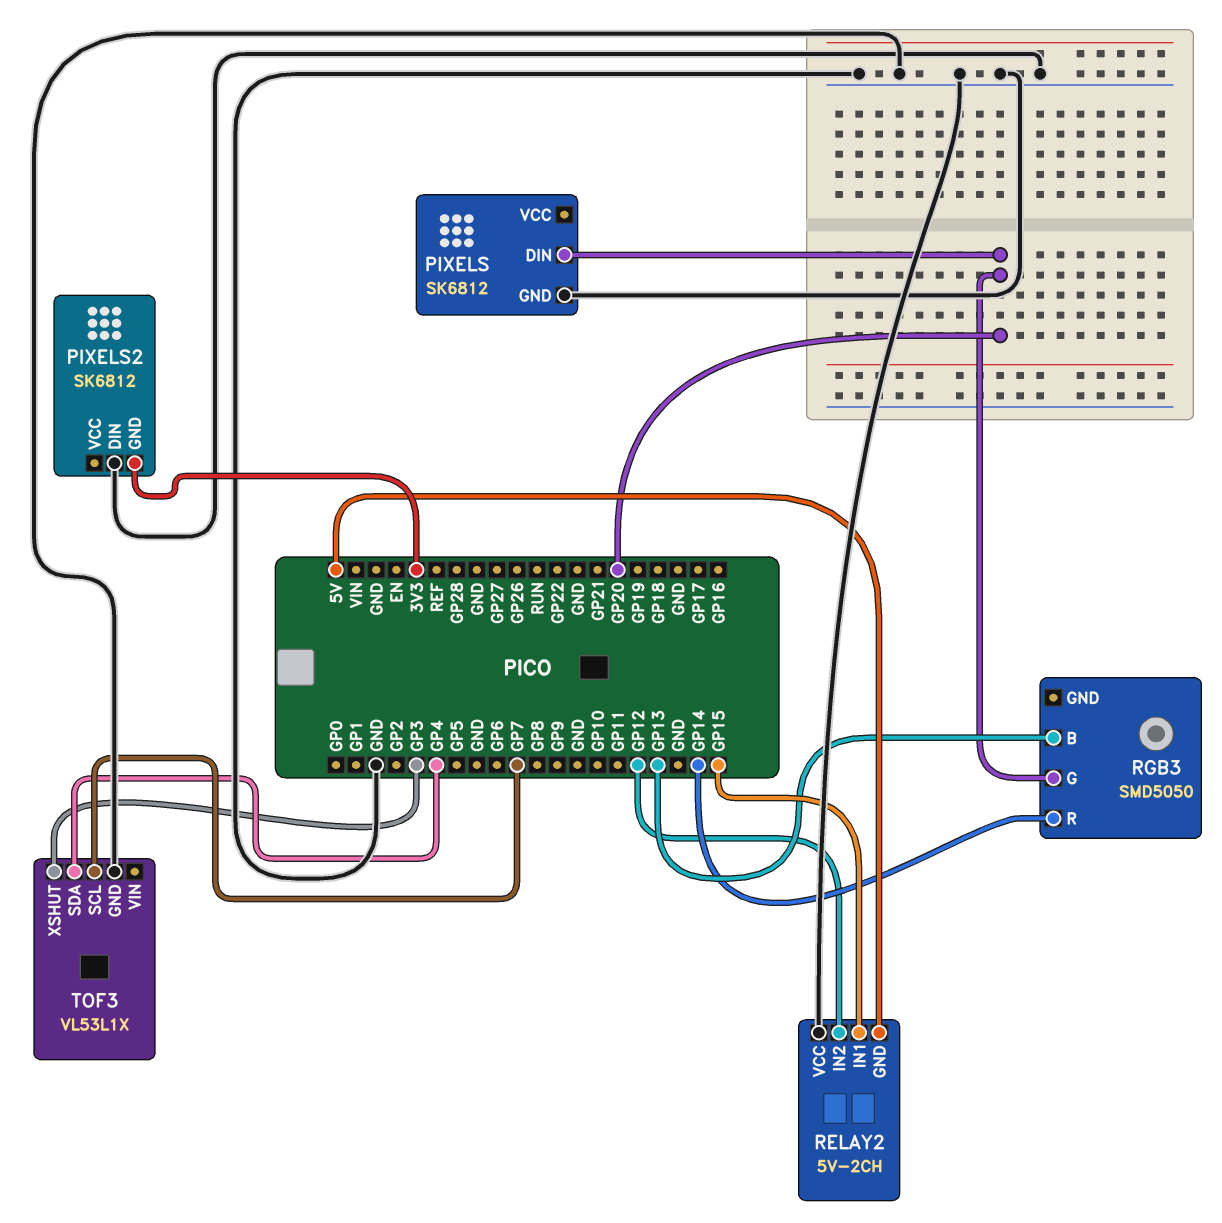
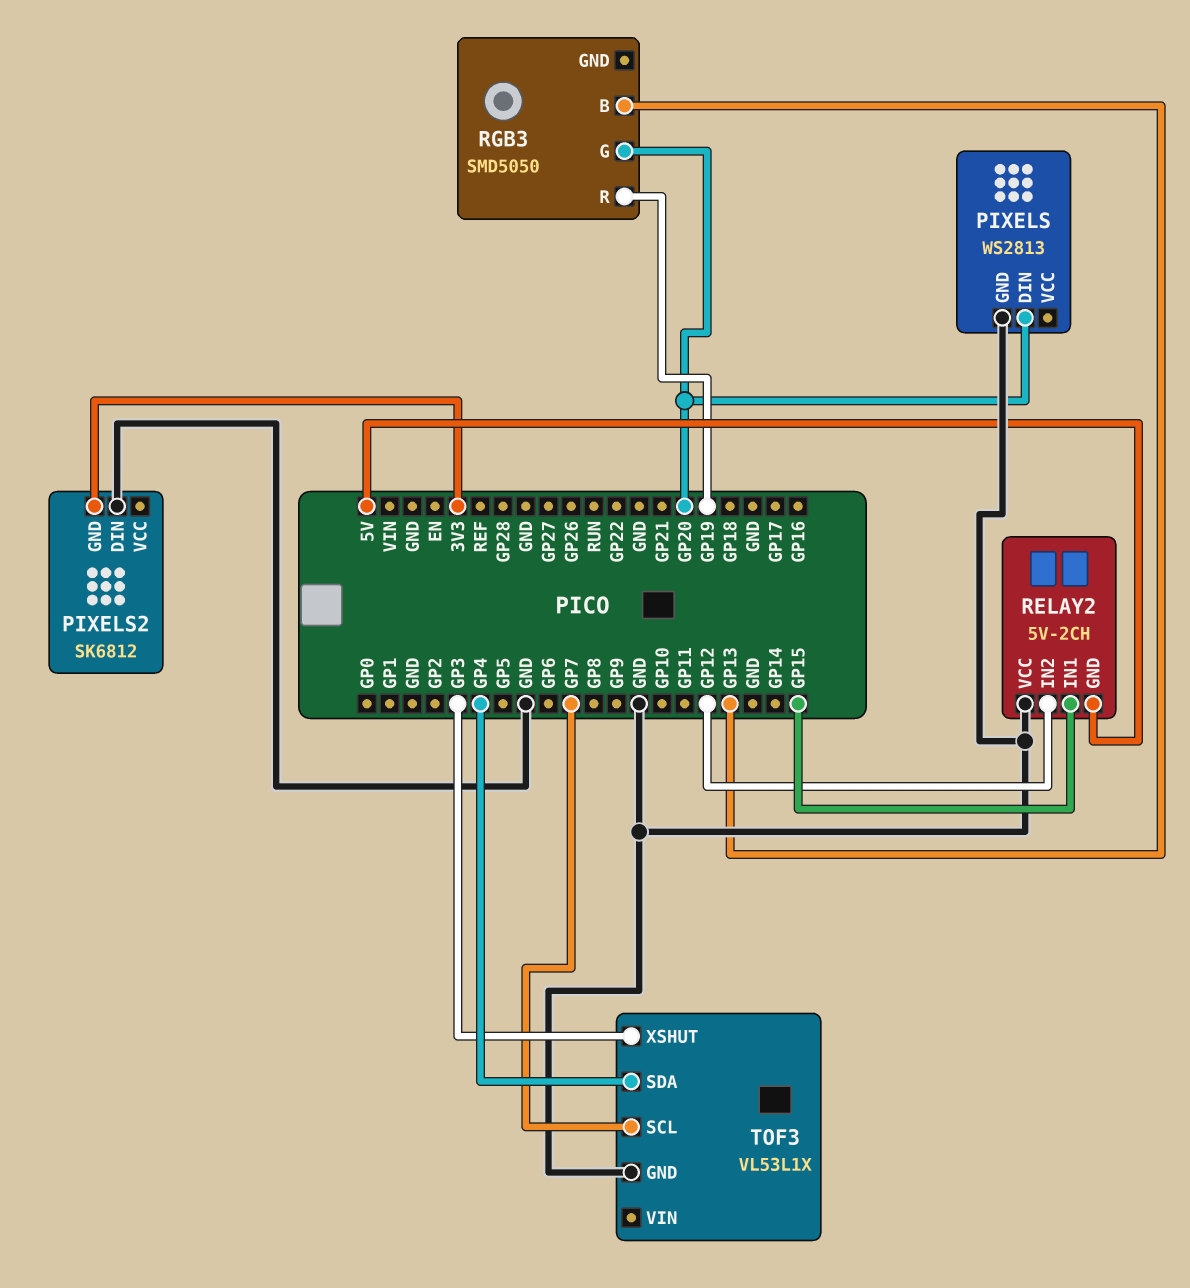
PIXELS: SK6812 -> WS2813
RGB3 pin R: GP14 -> GP19

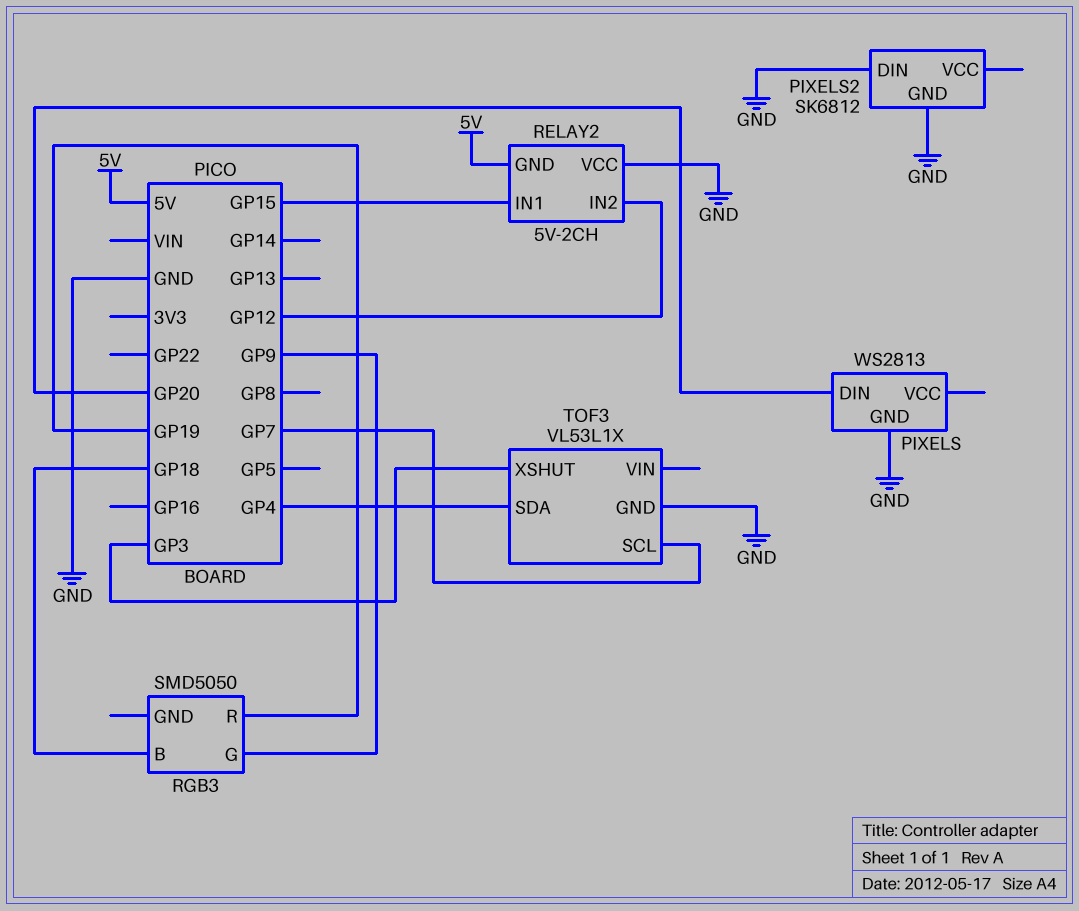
PIXELS2 pin GND: 3V3 -> GND
RGB3 pin B: GP13 -> GP18
RGB3 pin G: GP20 -> GP9

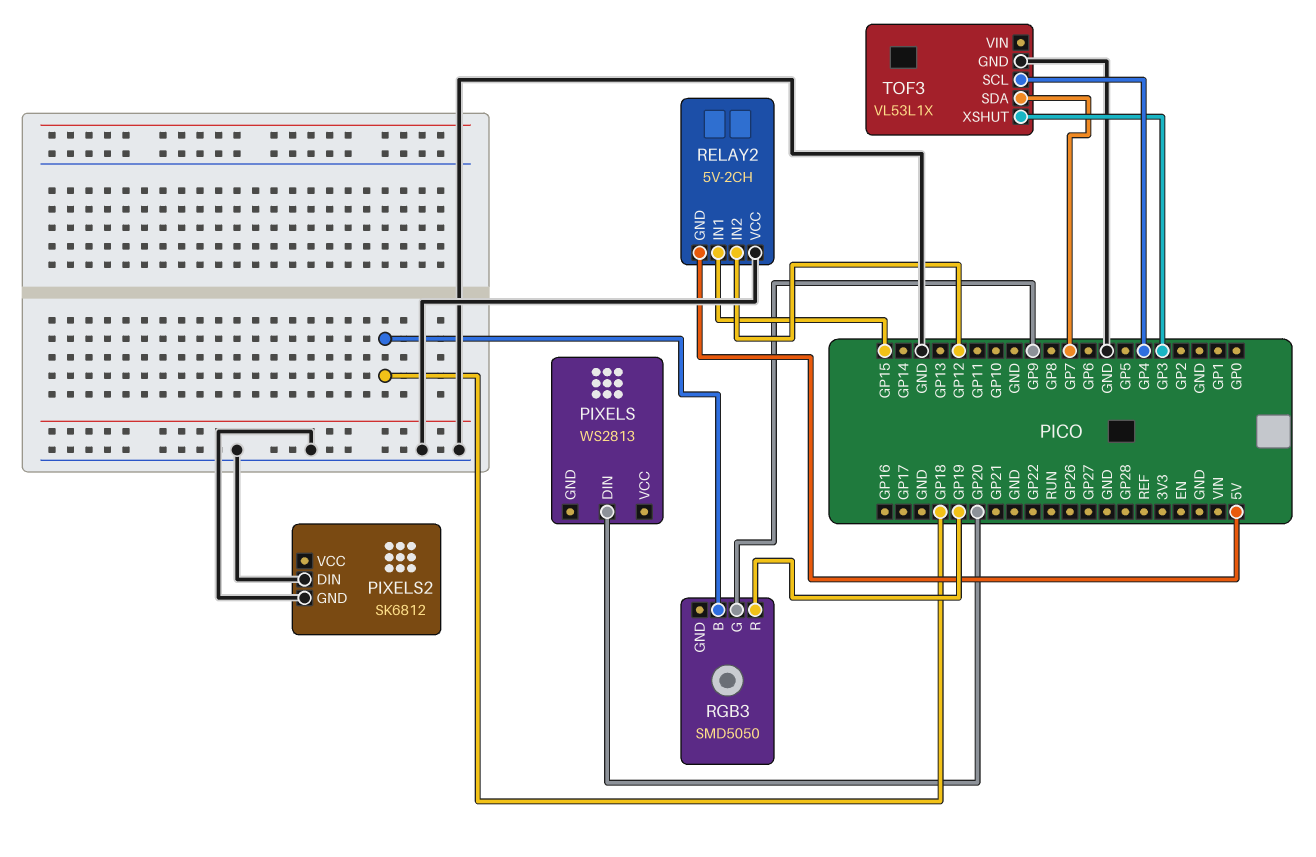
PIXELS pin GND: GND -> none
TOF3 pin SCL: GP7 -> GP4
TOF3 pin SDA: GP4 -> GP7

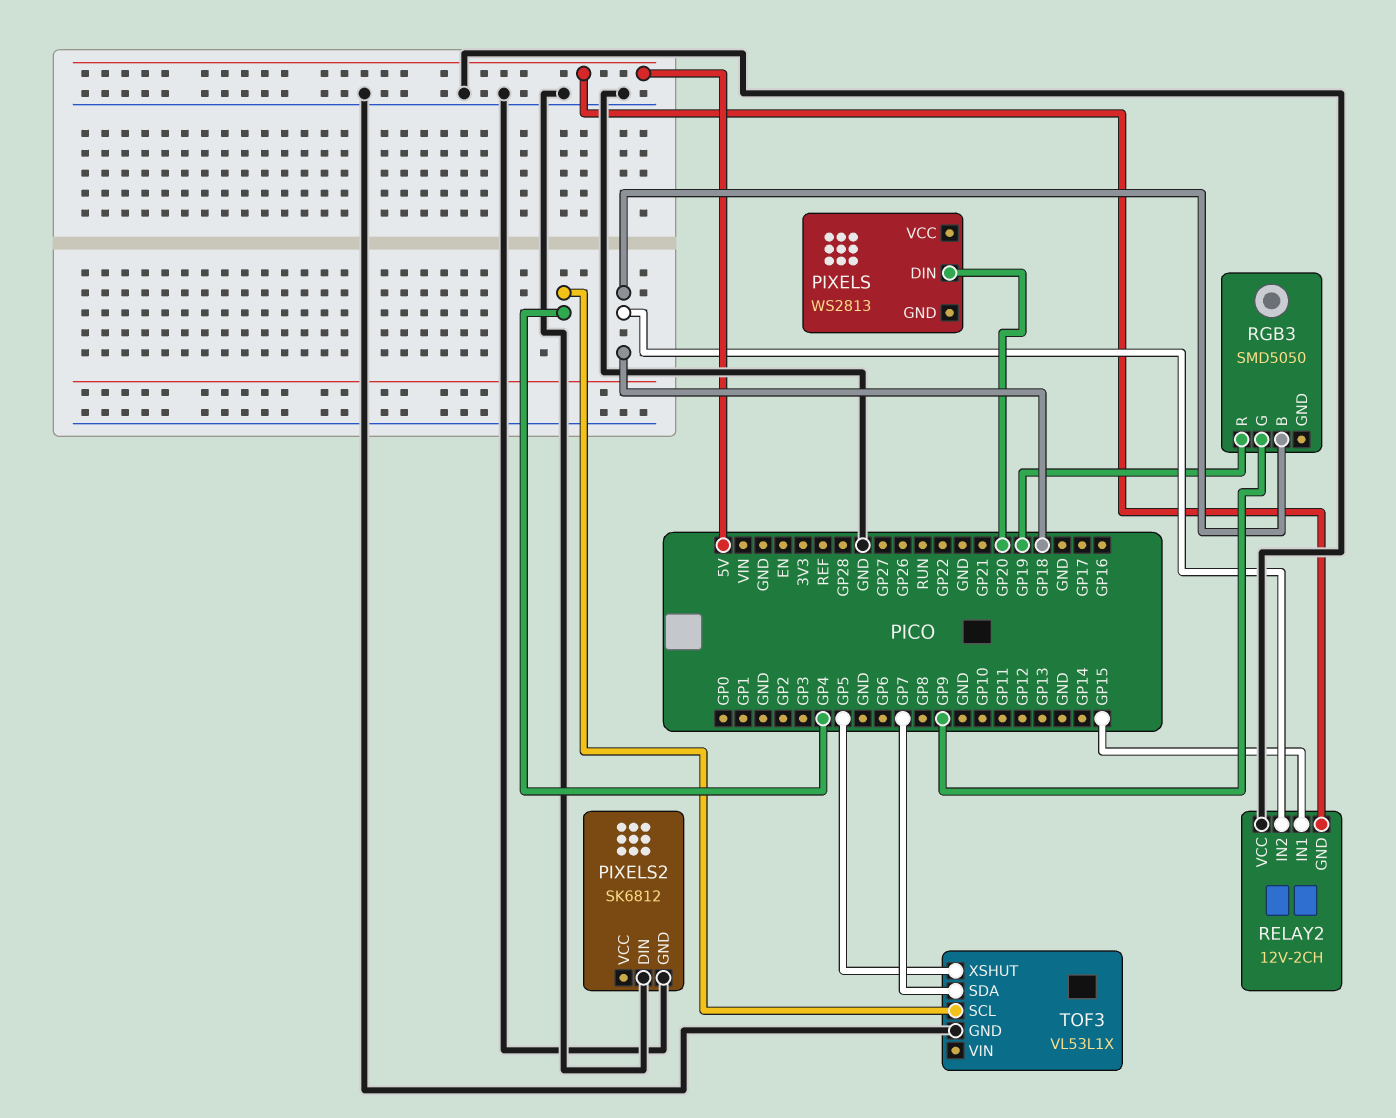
RELAY2: 5V-2CH -> 12V-2CH
RELAY2 pin IN2: GP12 -> GP18
TOF3 pin XSHUT: GP3 -> GP5

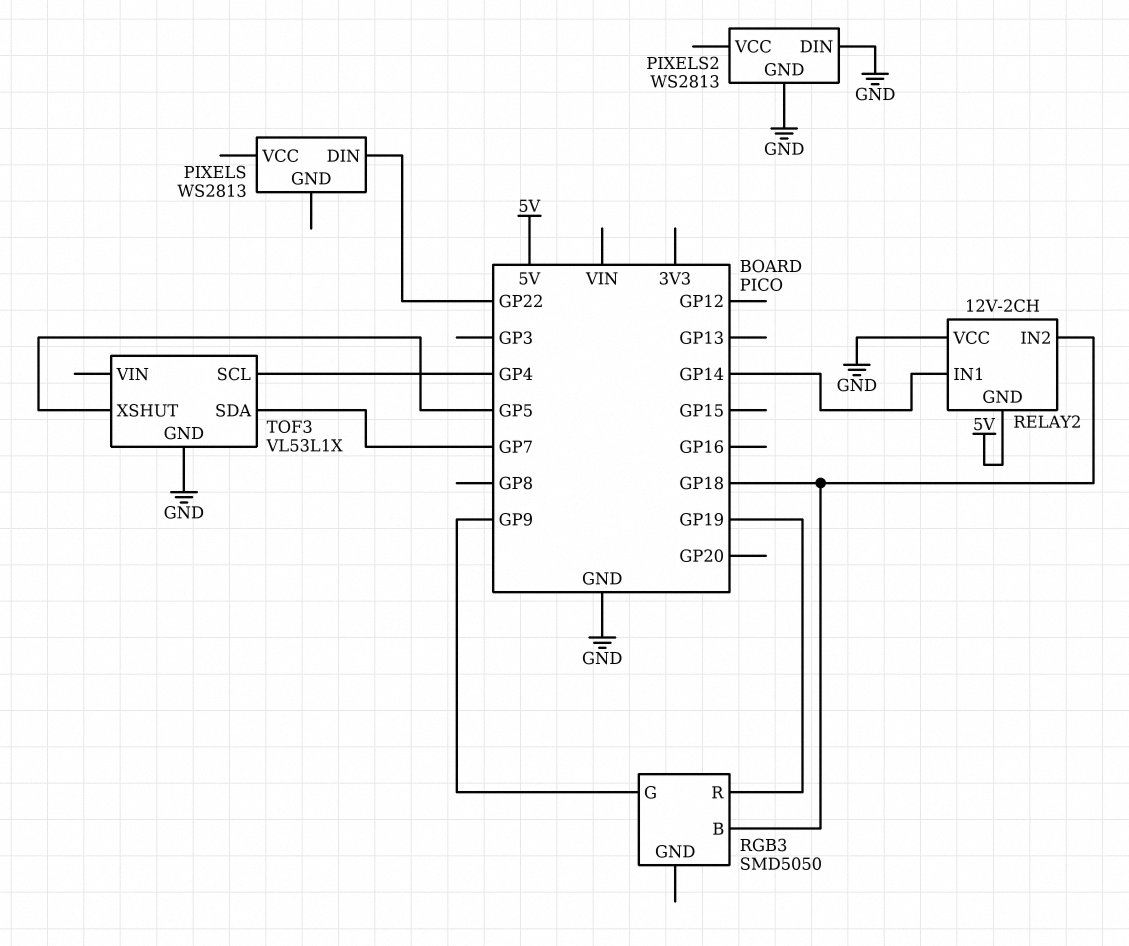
PIXELS pin DIN: GP20 -> GP22
PIXELS2: SK6812 -> WS2813
RELAY2 pin IN1: GP15 -> GP14

